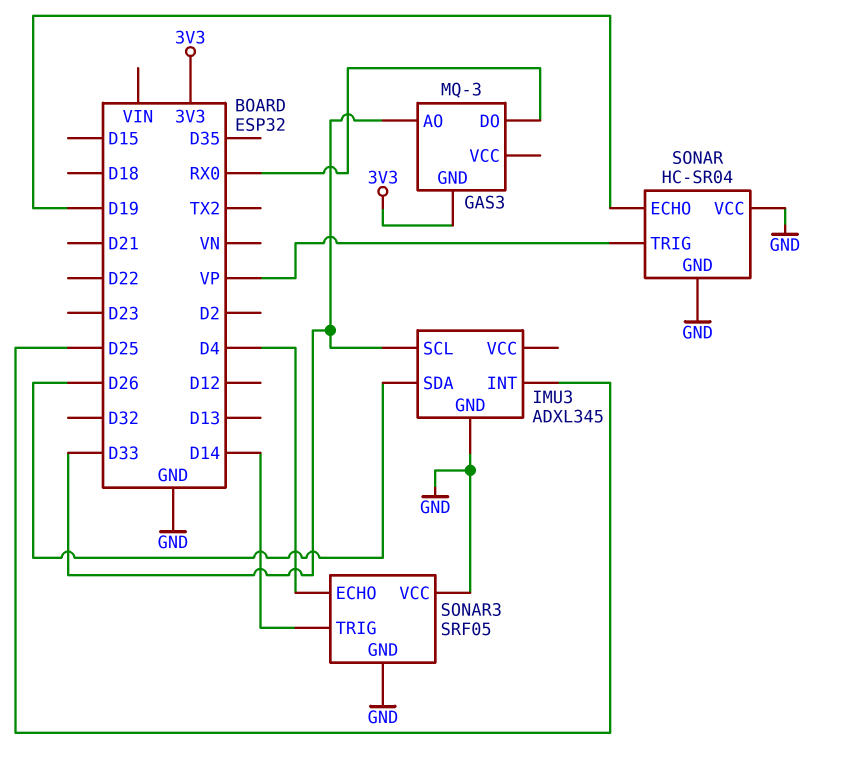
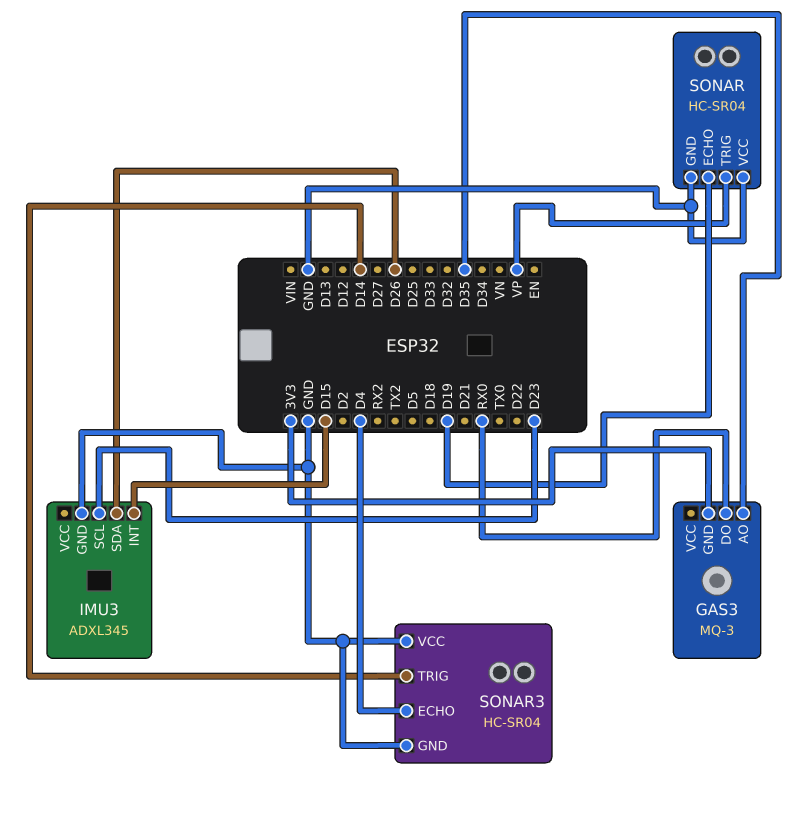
GAS3 pin AO: D33 -> D35
IMU3 pin INT: D25 -> D15
IMU3 pin SCL: D33 -> D23
SONAR3: SRF05 -> HC-SR04

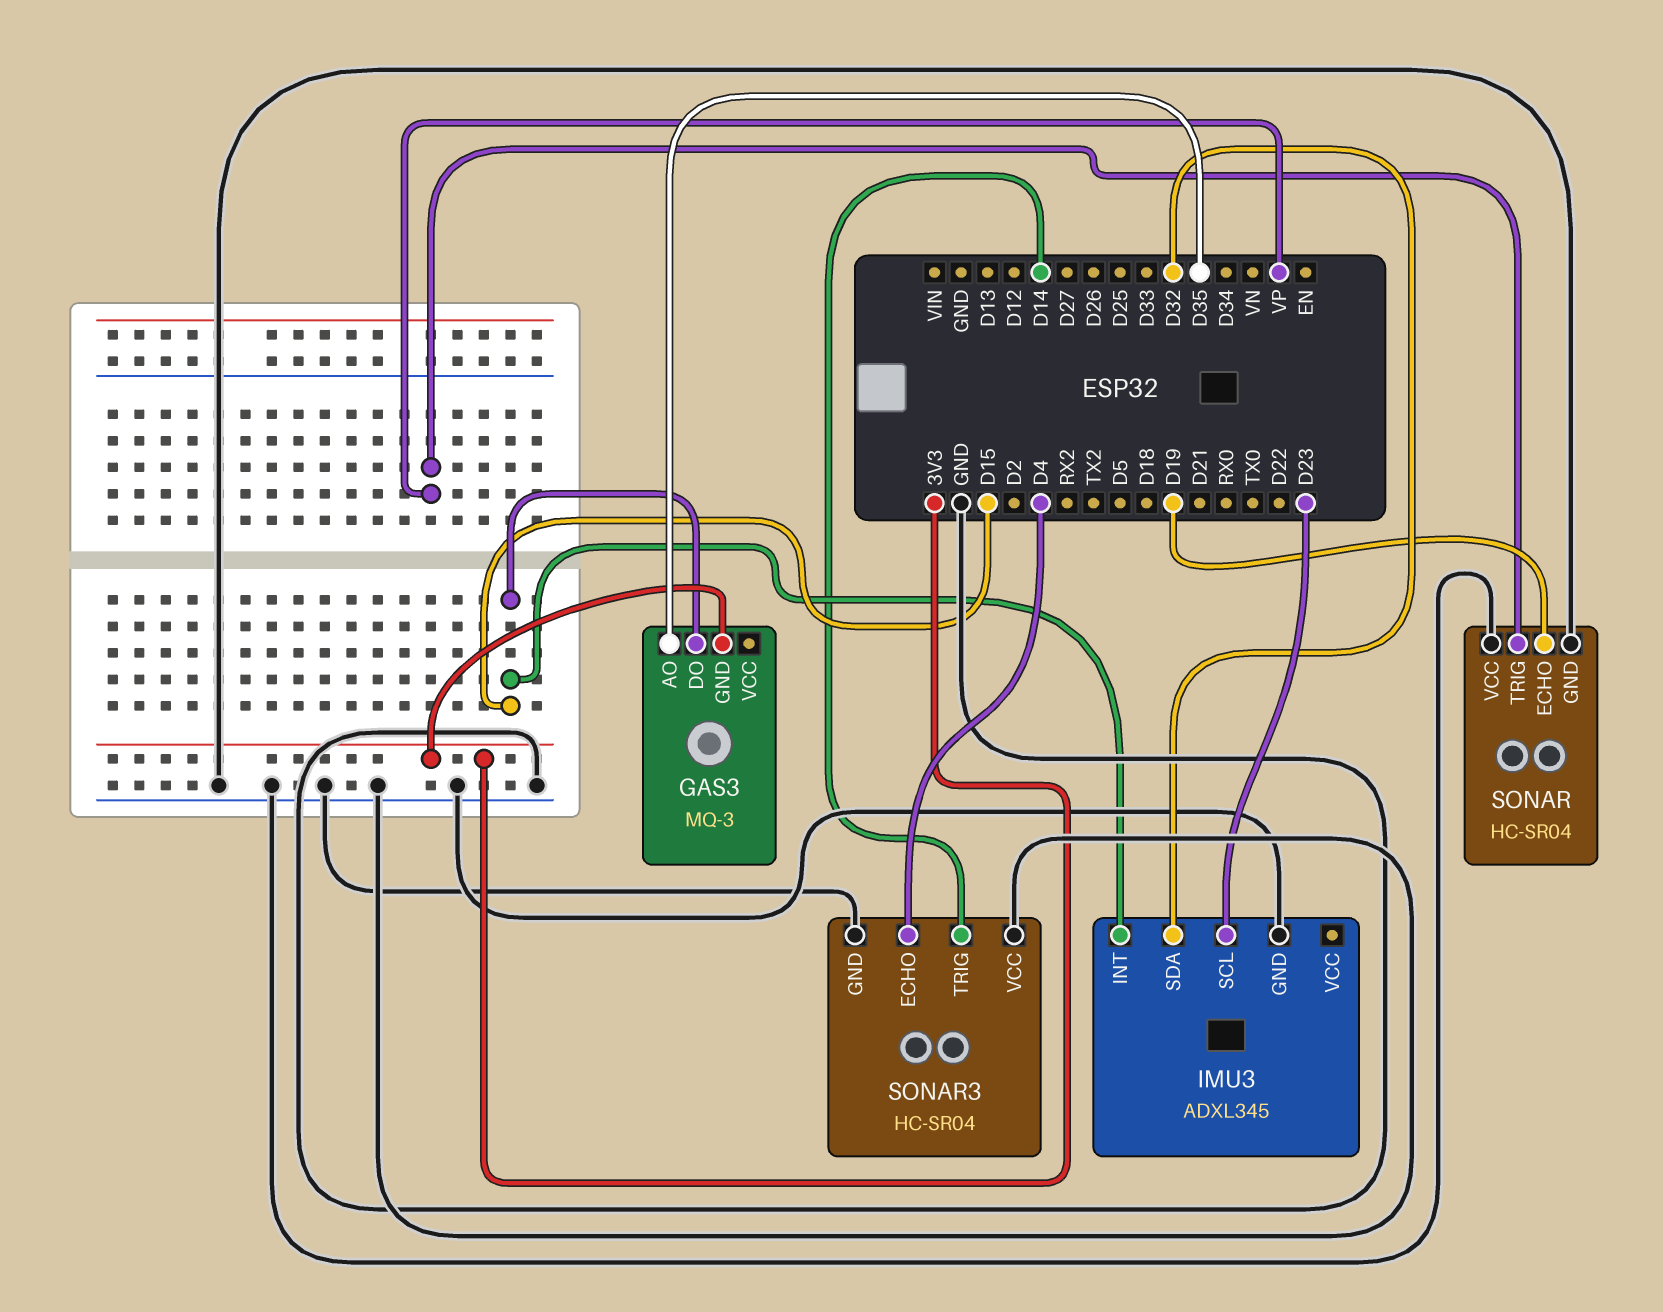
GAS3 pin DO: RX0 -> D15
IMU3 pin SDA: D26 -> D32

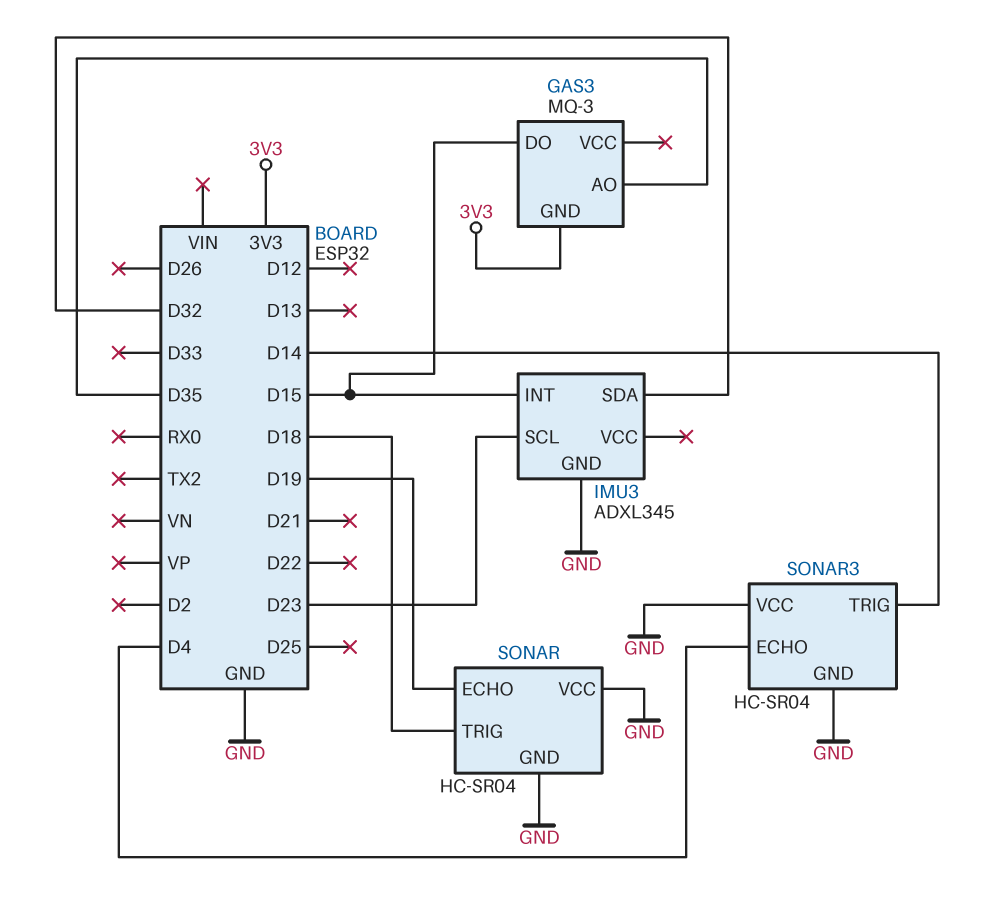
SONAR pin TRIG: VP -> D18

